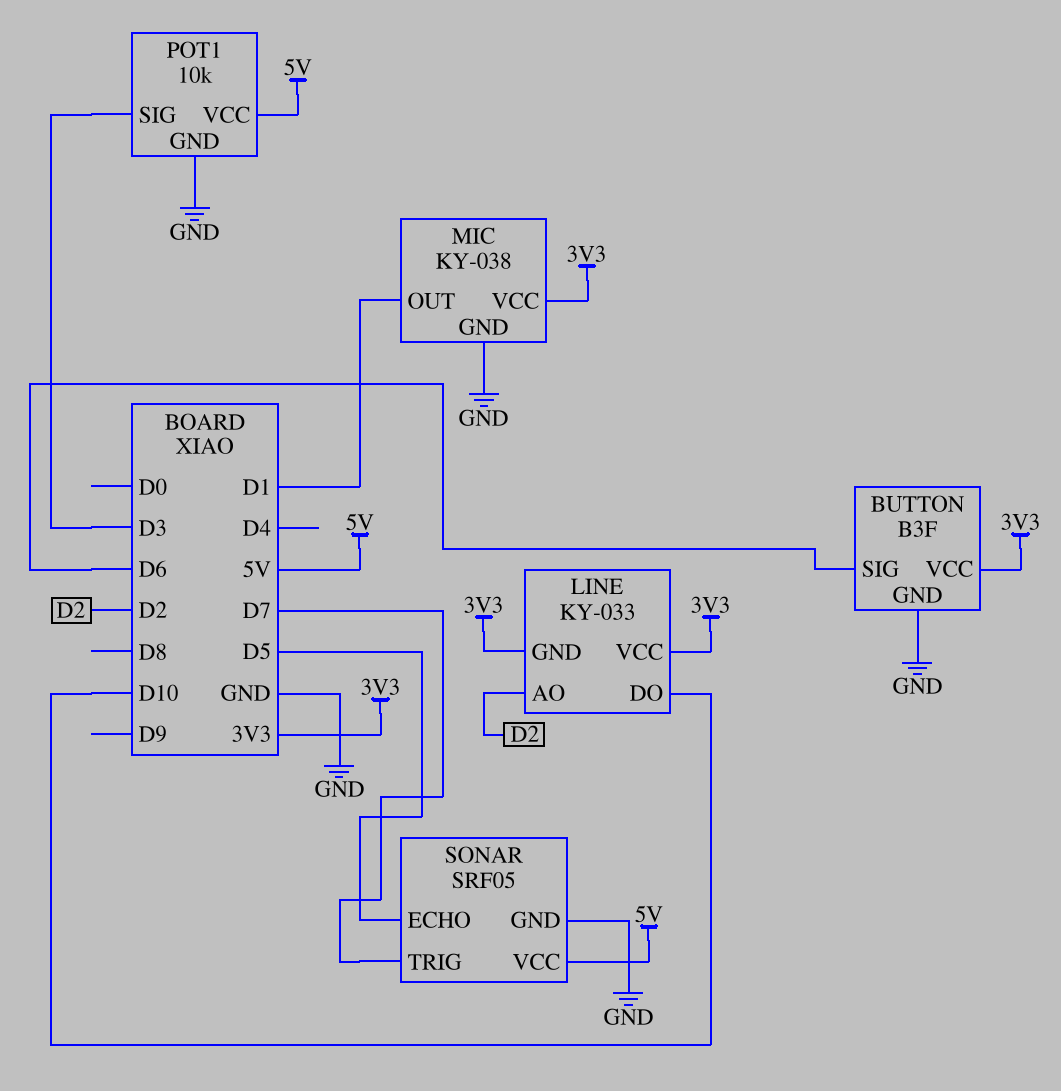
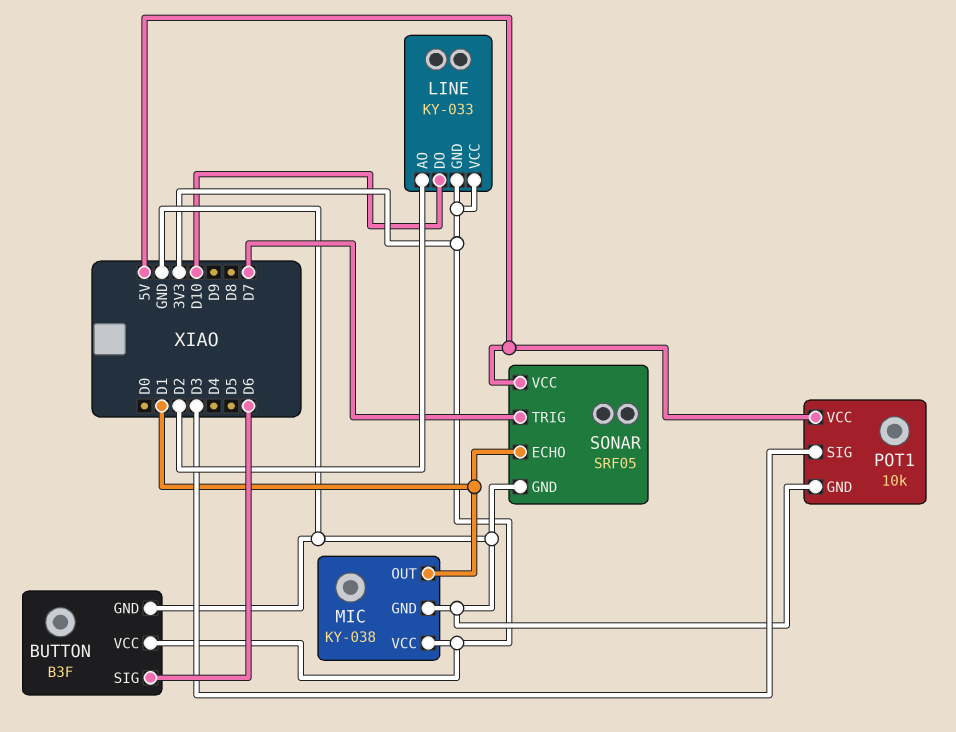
SONAR pin ECHO: D5 -> D1

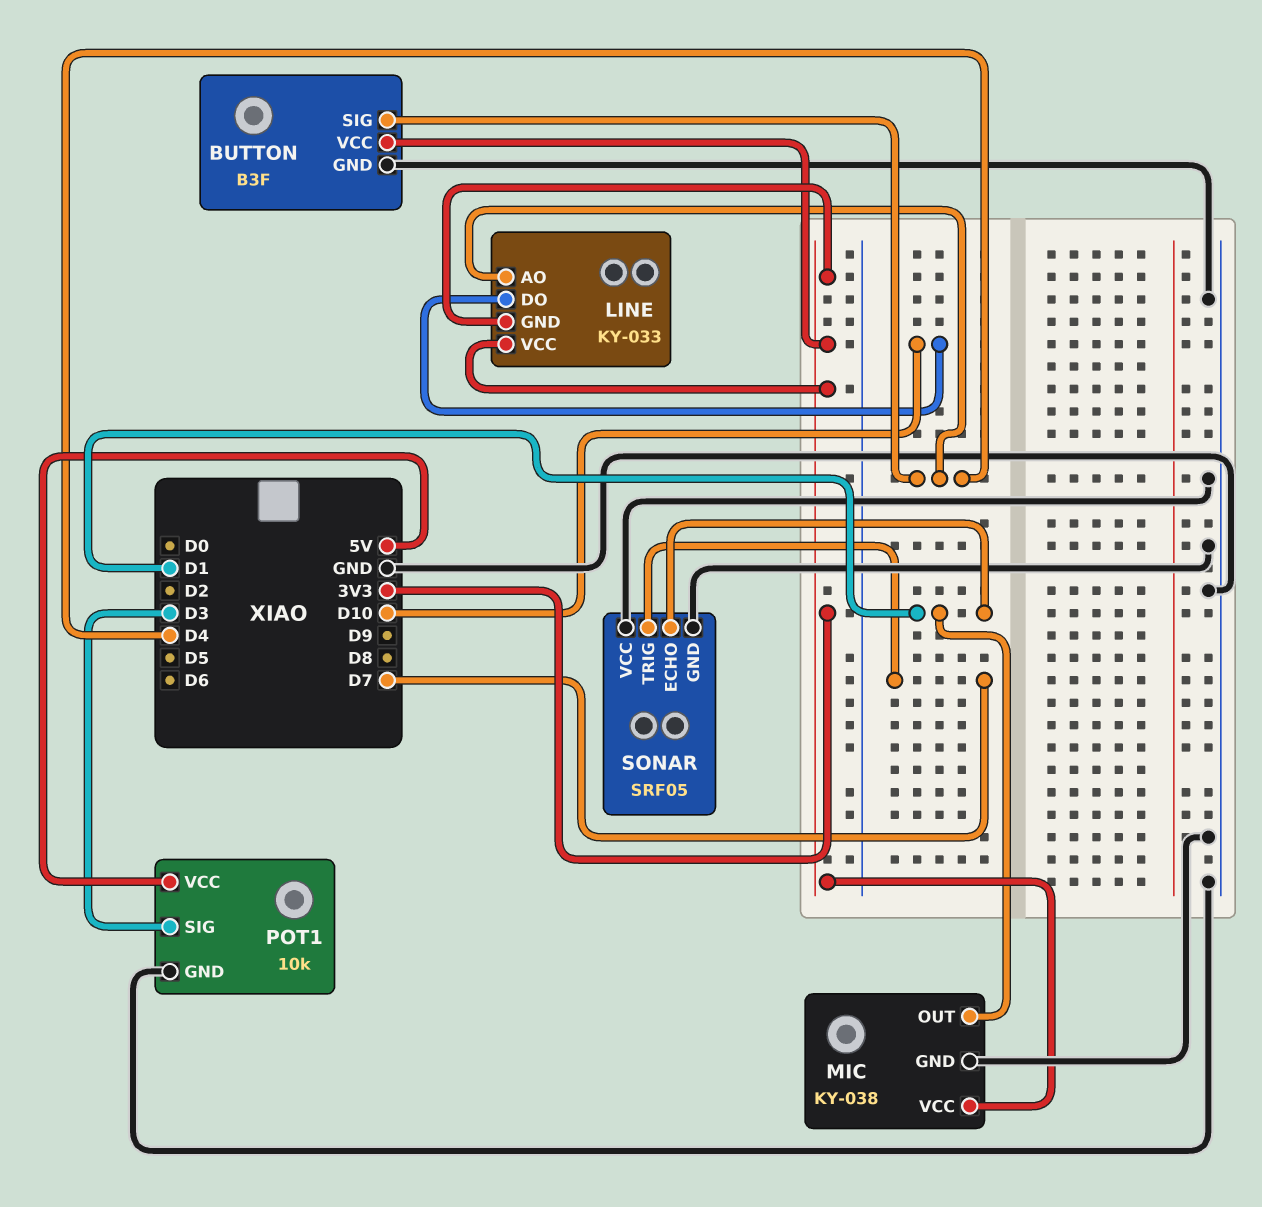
BUTTON pin SIG: D6 -> D4
LINE pin AO: D2 -> D4
SONAR pin VCC: 5V -> GND

